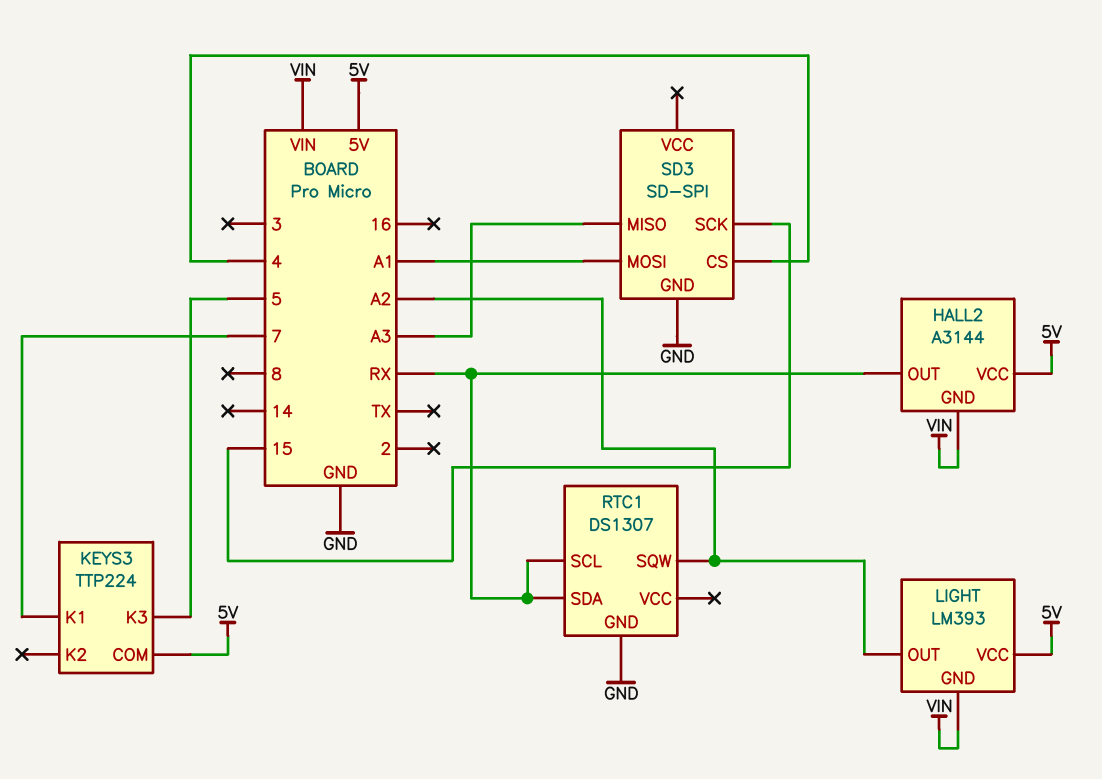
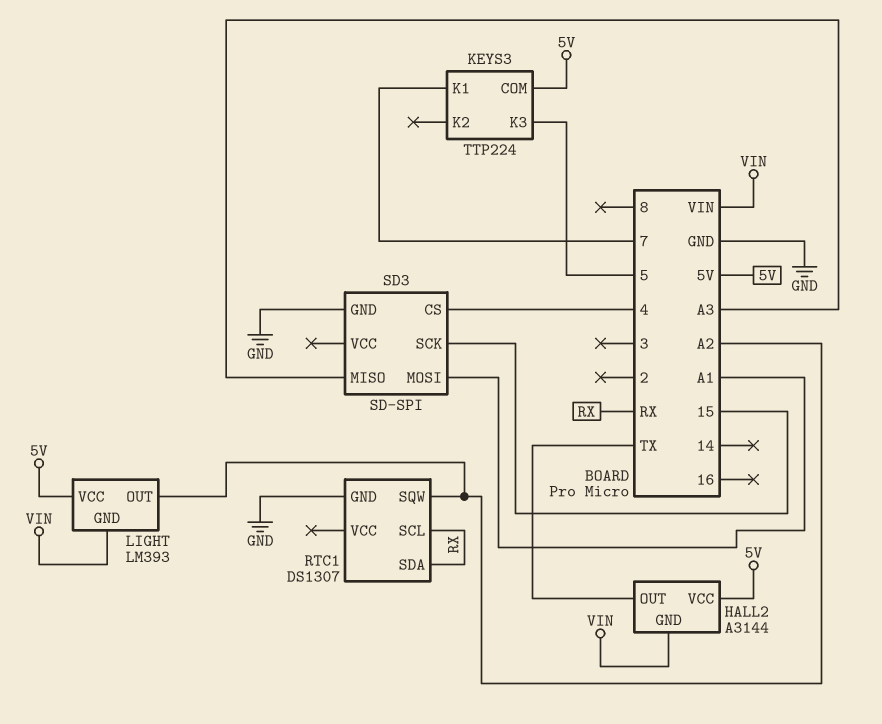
HALL2 pin OUT: RX -> TX

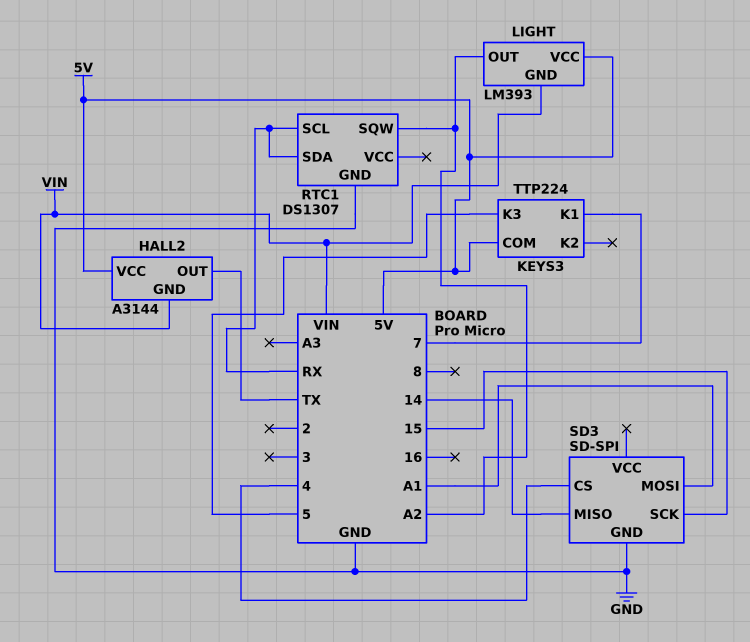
SD3 pin MISO: A3 -> 14

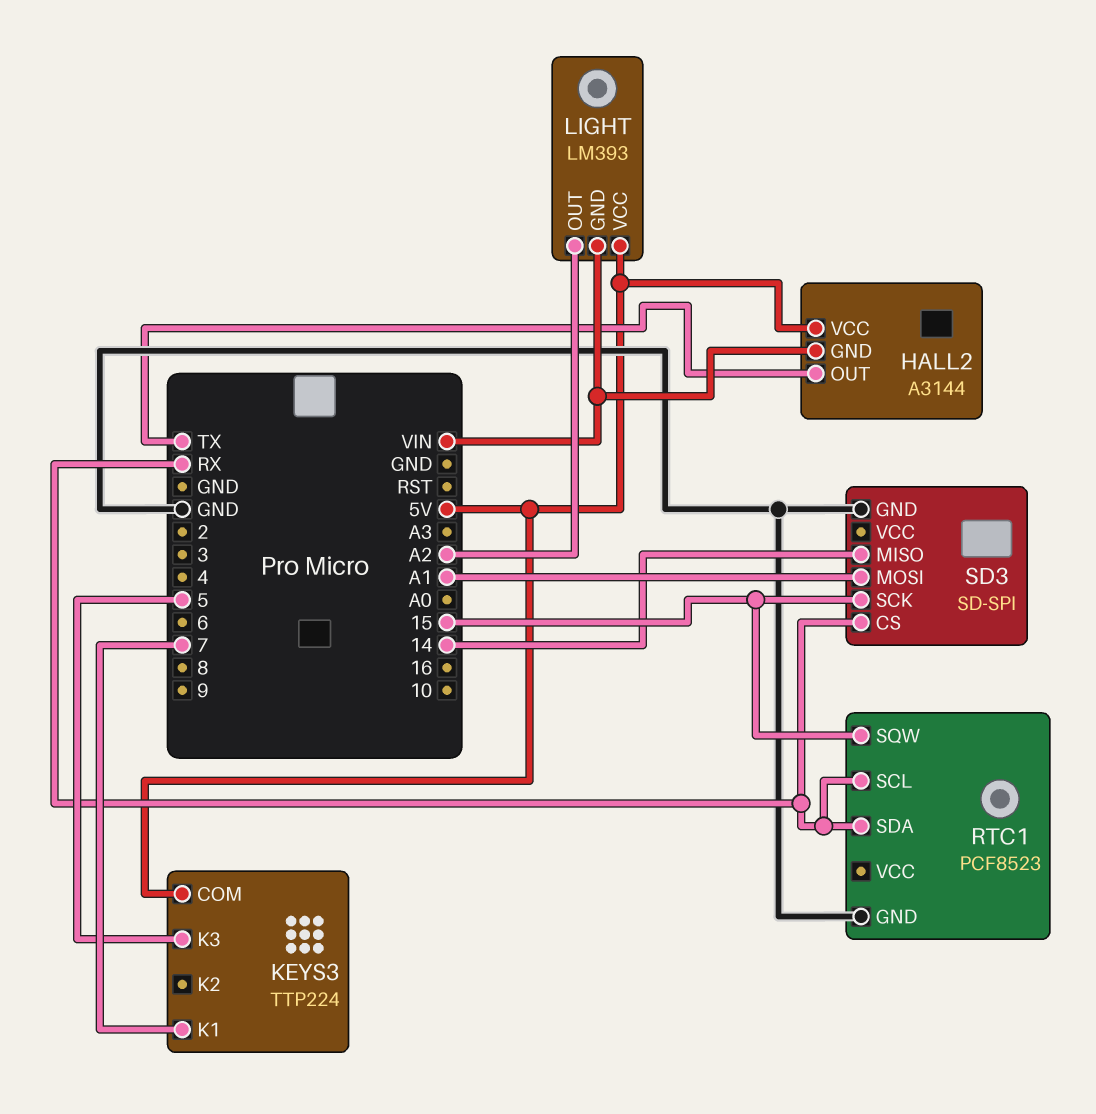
RTC1: DS1307 -> PCF8523
RTC1 pin SQW: A2 -> 15
SD3 pin CS: 4 -> RX

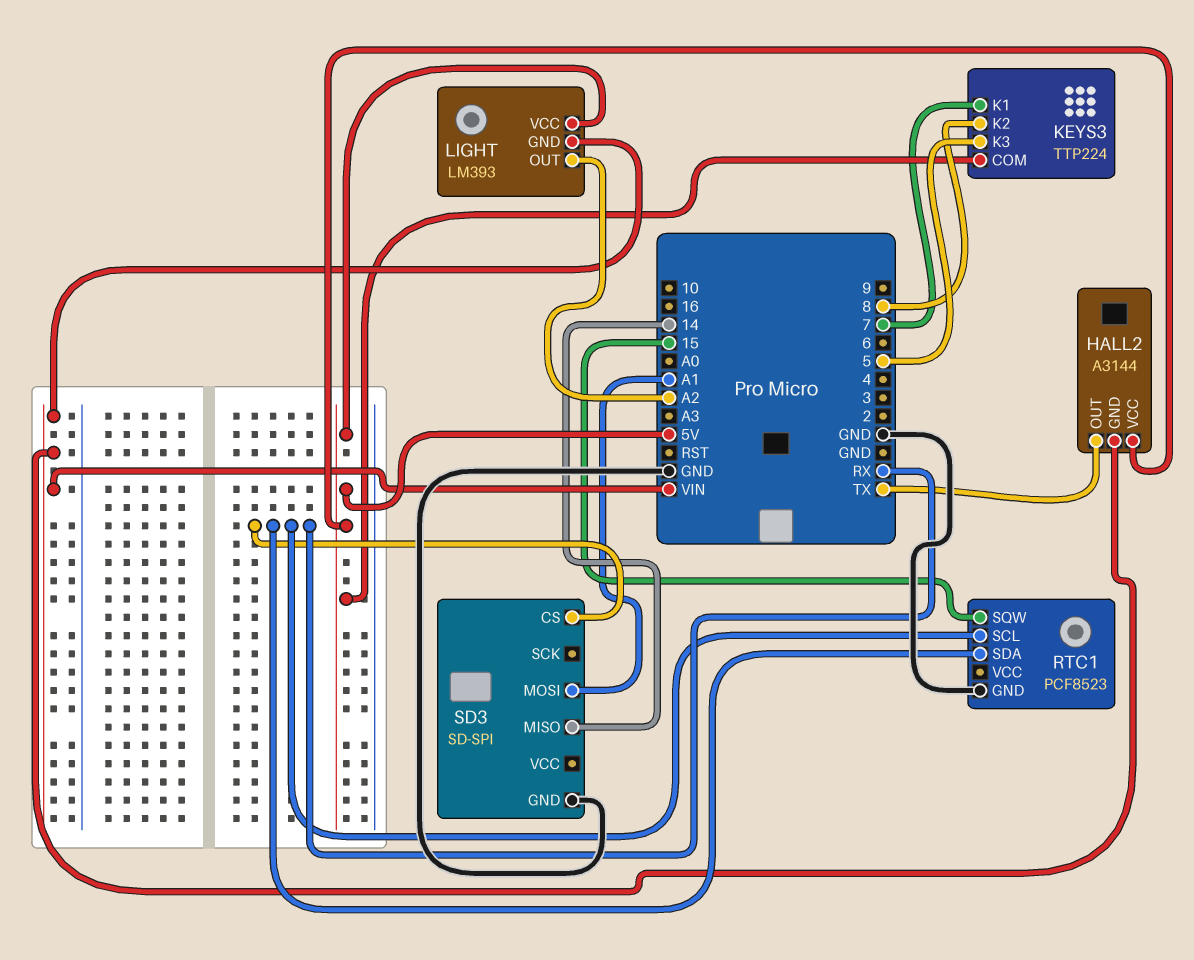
KEYS3 pin K2: none -> 8
SD3 pin SCK: 15 -> none

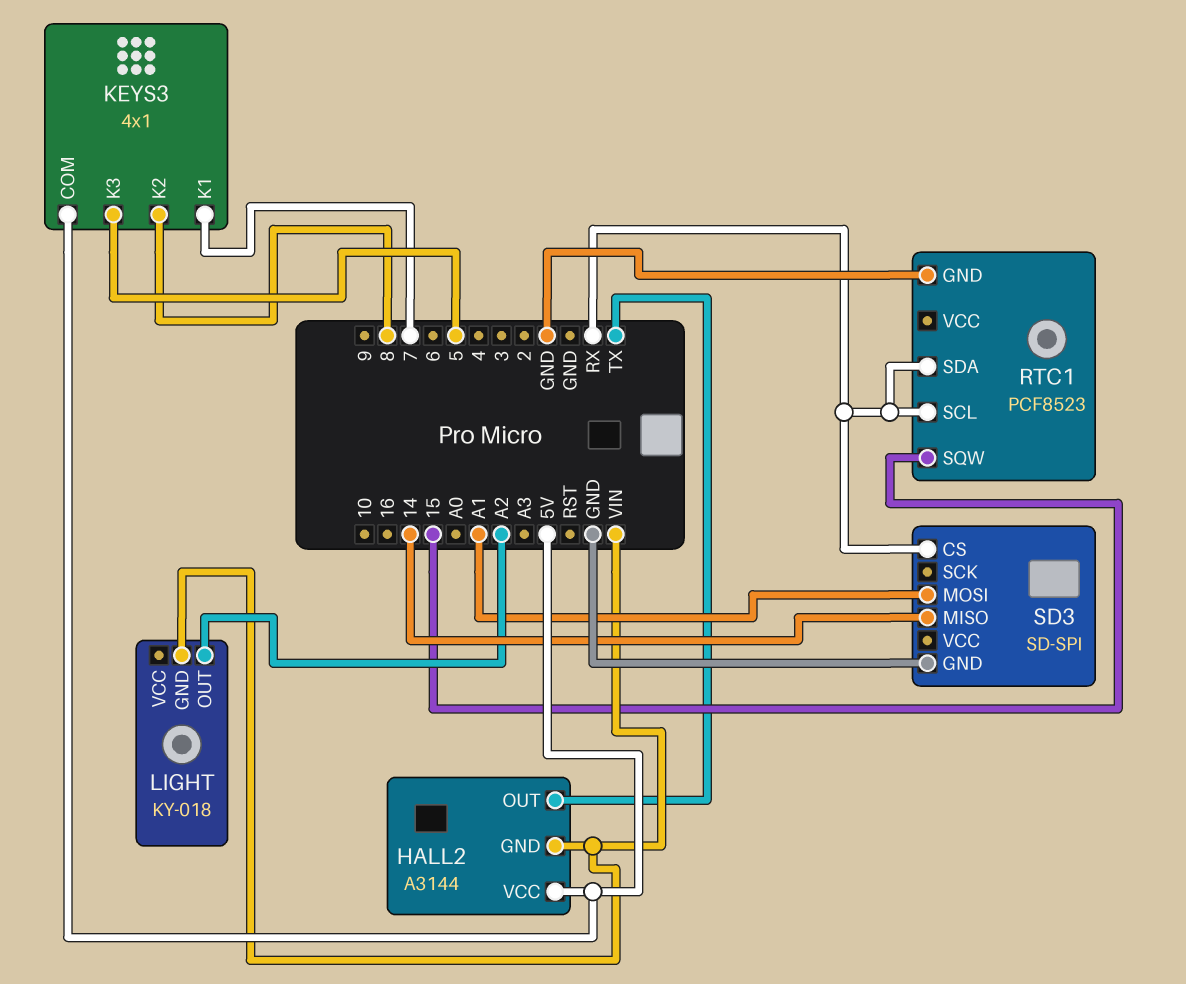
KEYS3: TTP224 -> 4x1
LIGHT: LM393 -> KY-018
LIGHT pin VCC: 5V -> none

